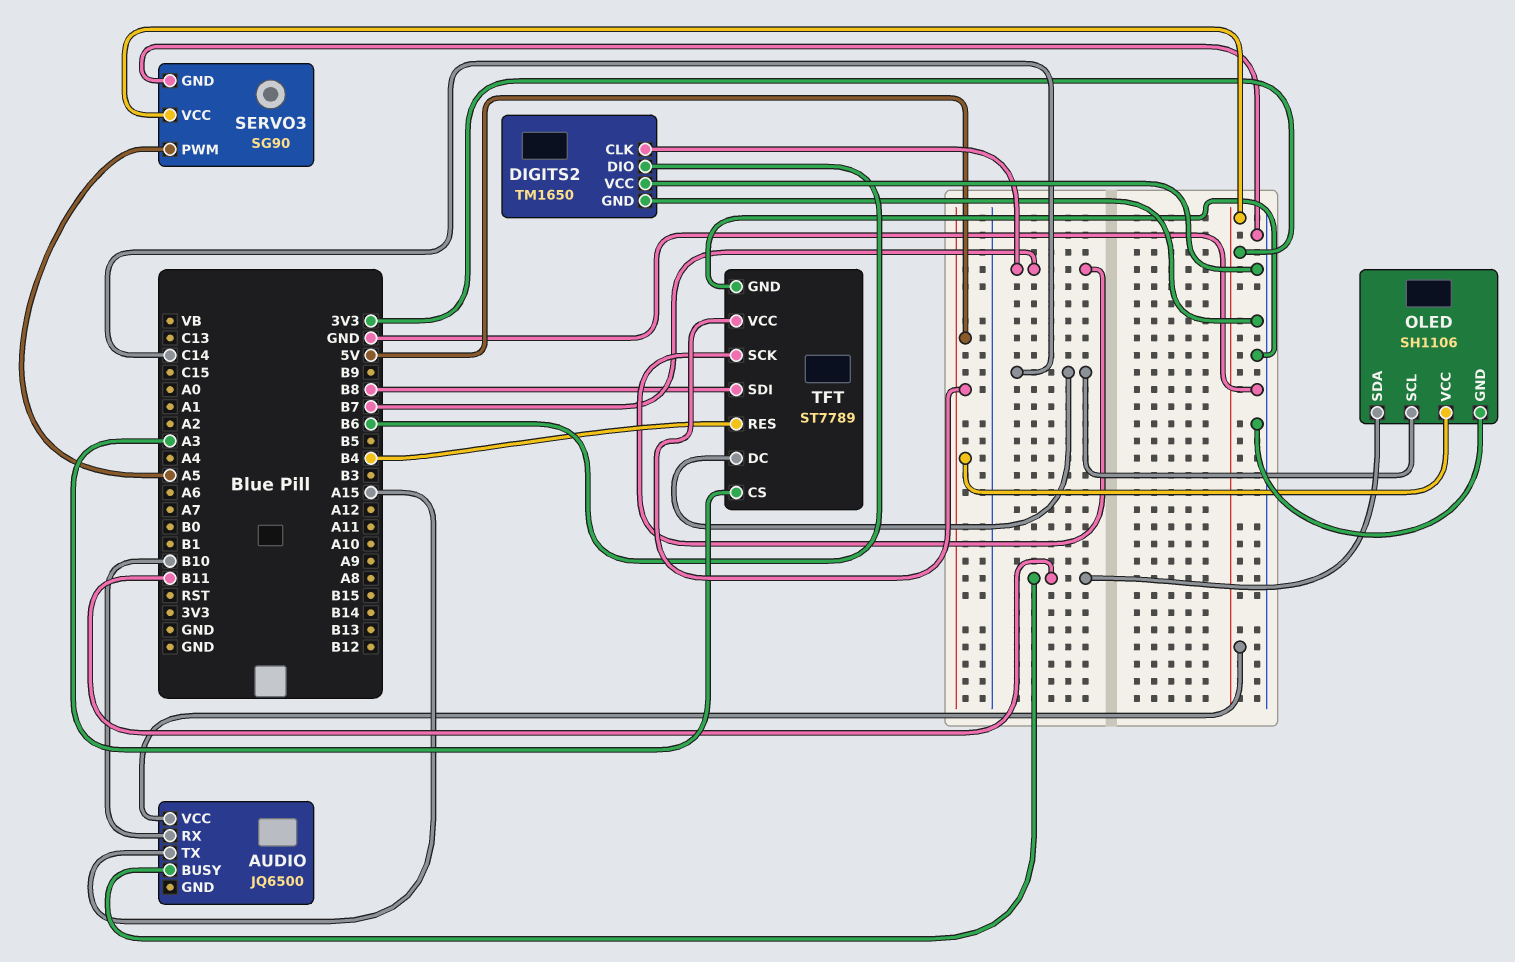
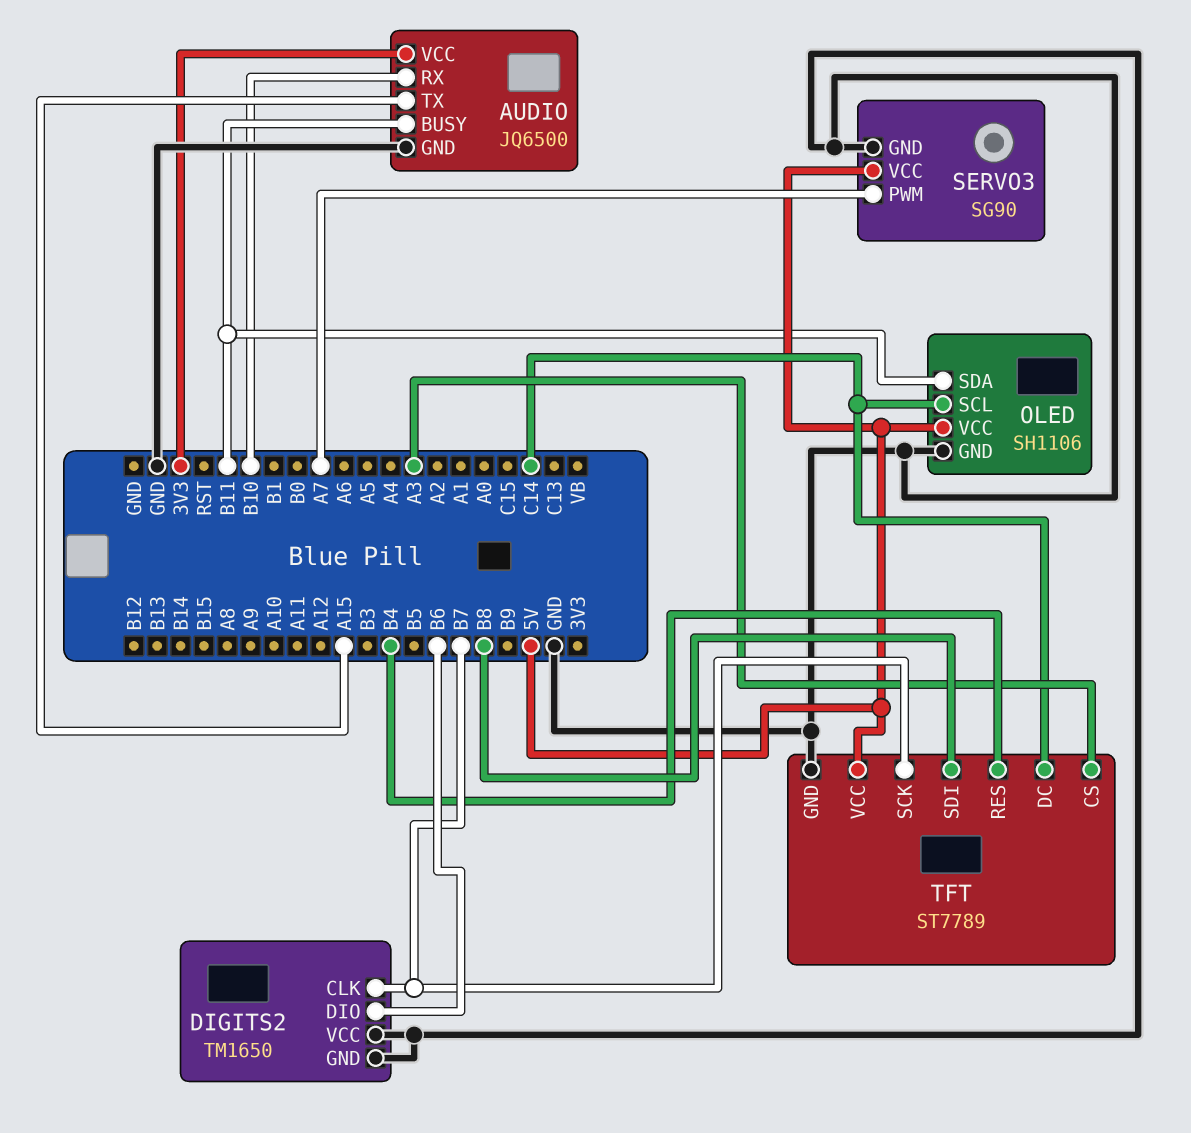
AUDIO pin GND: none -> GND
SERVO3 pin PWM: A5 -> A7
SERVO3 pin VCC: 3V3 -> 5V

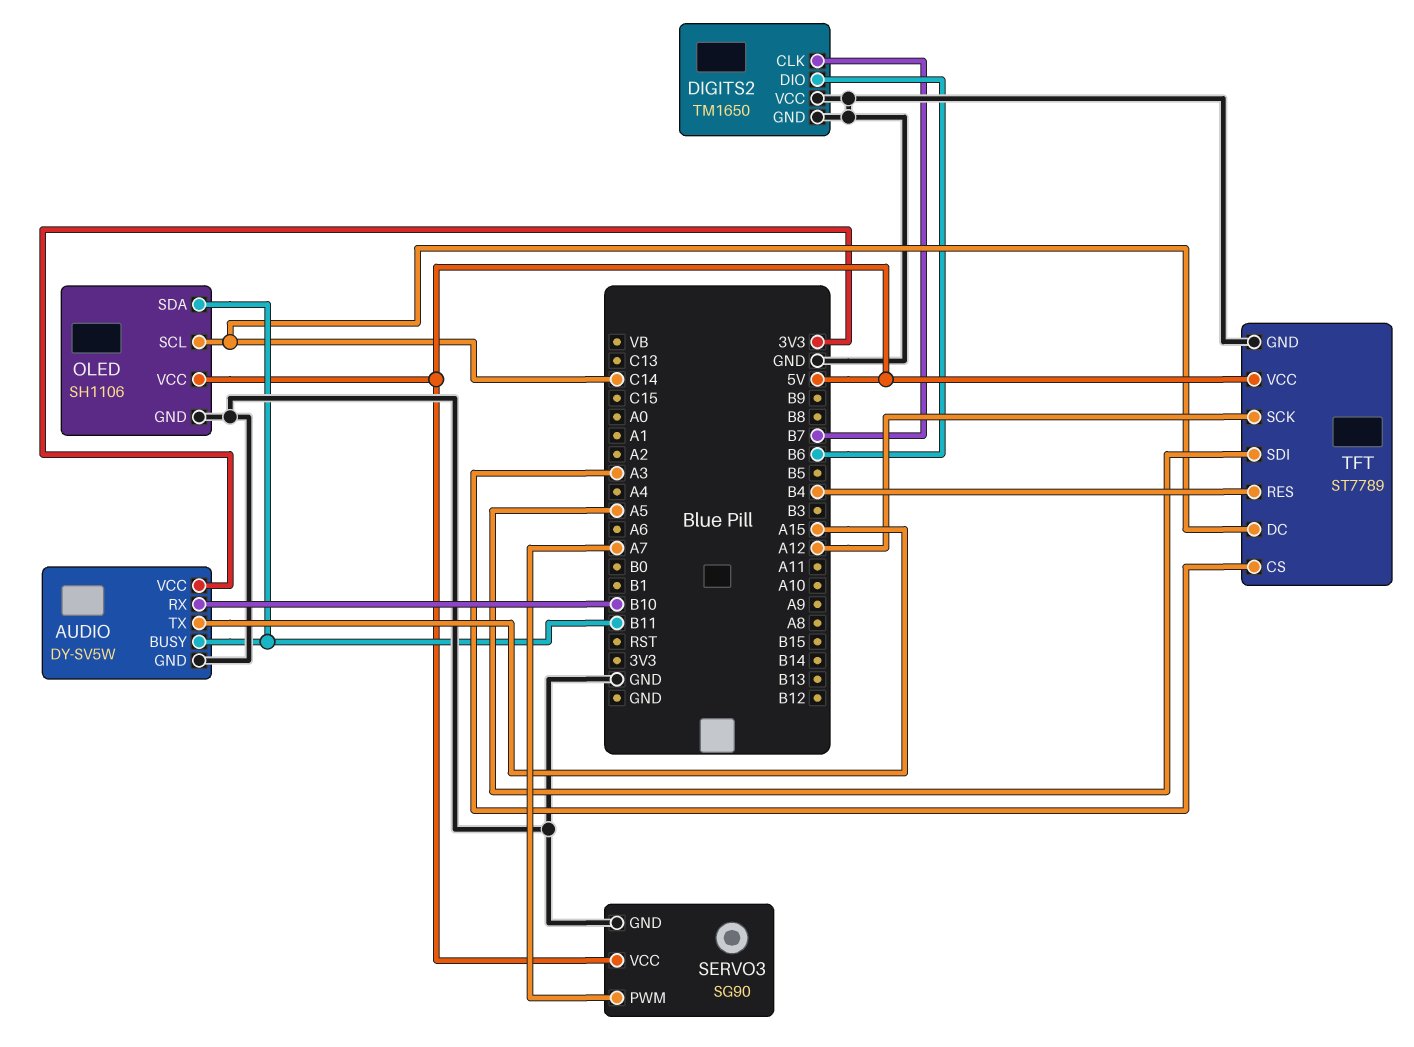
AUDIO: JQ6500 -> DY-SV5W
TFT pin SCK: B7 -> A12
TFT pin SDI: B8 -> A5

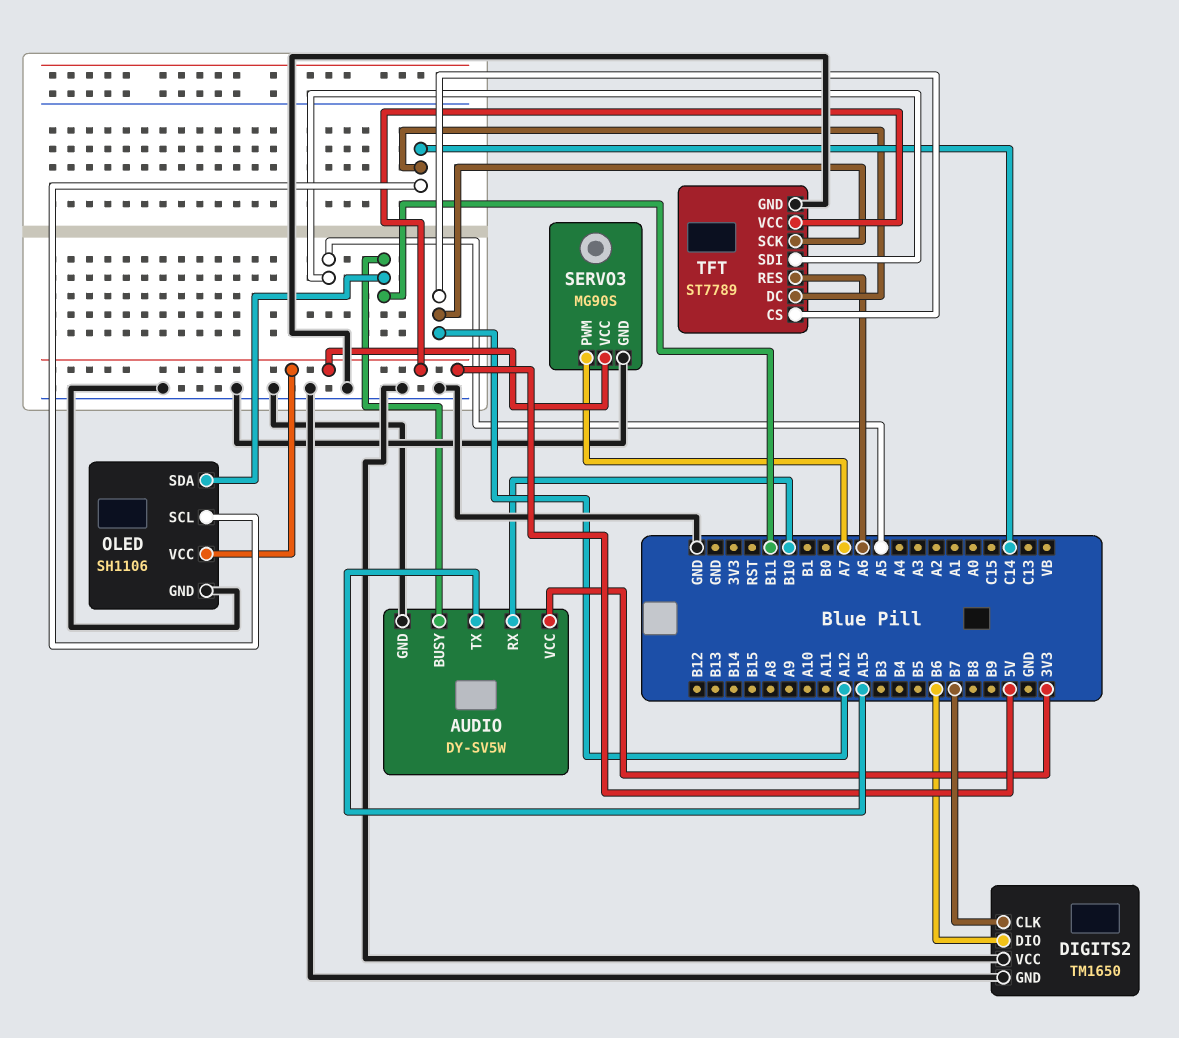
SERVO3: SG90 -> MG90S
TFT pin CS: A3 -> A12
TFT pin RES: B4 -> A6

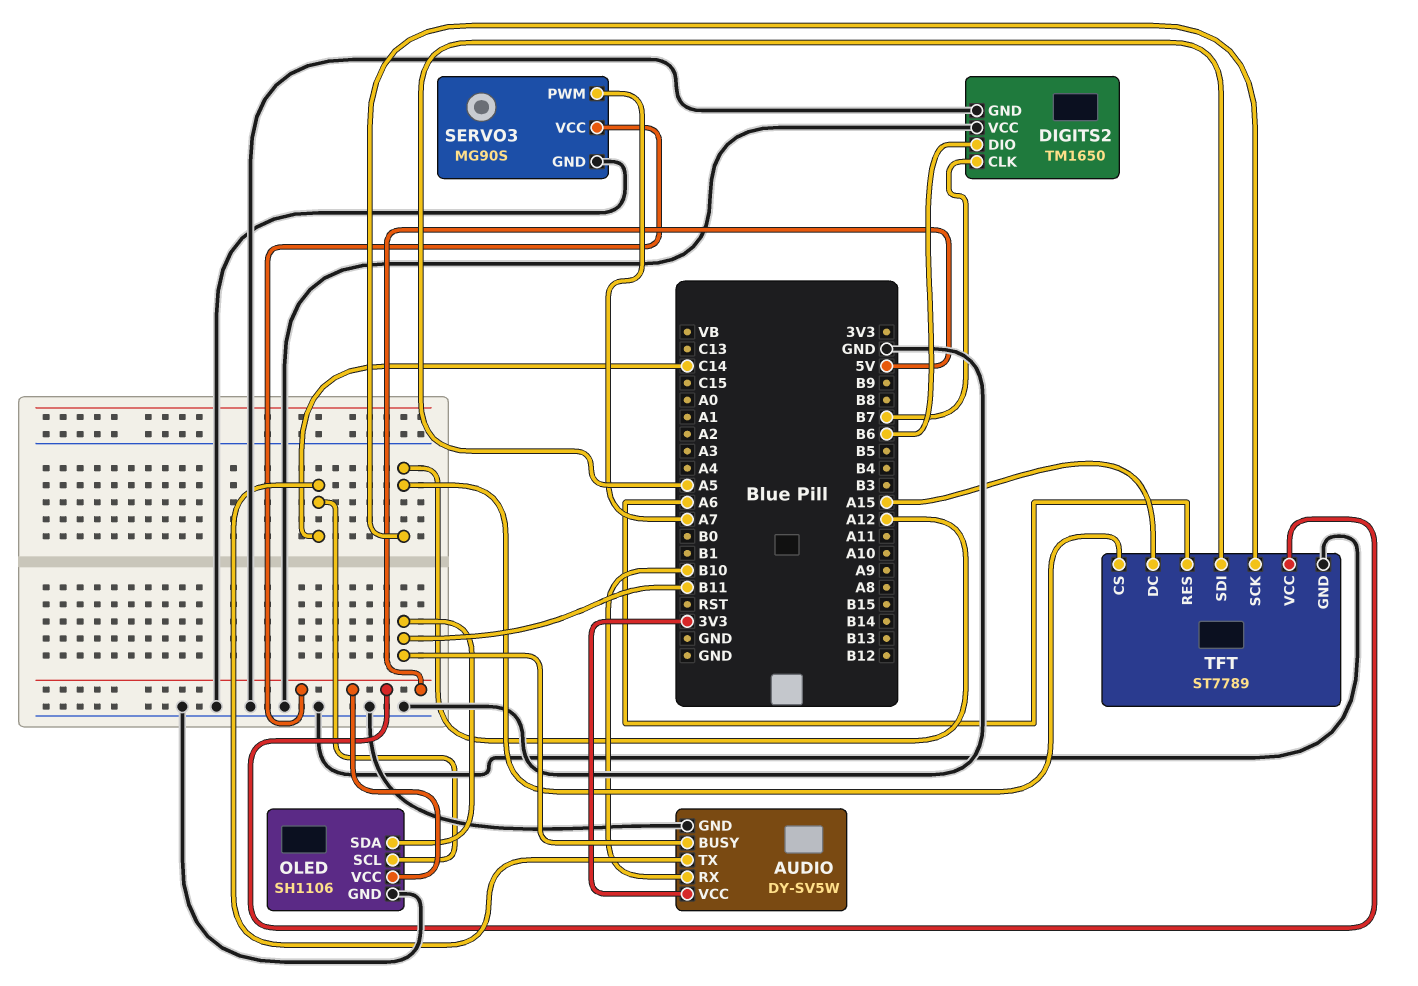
AUDIO pin TX: A15 -> C14
TFT pin DC: C14 -> A15

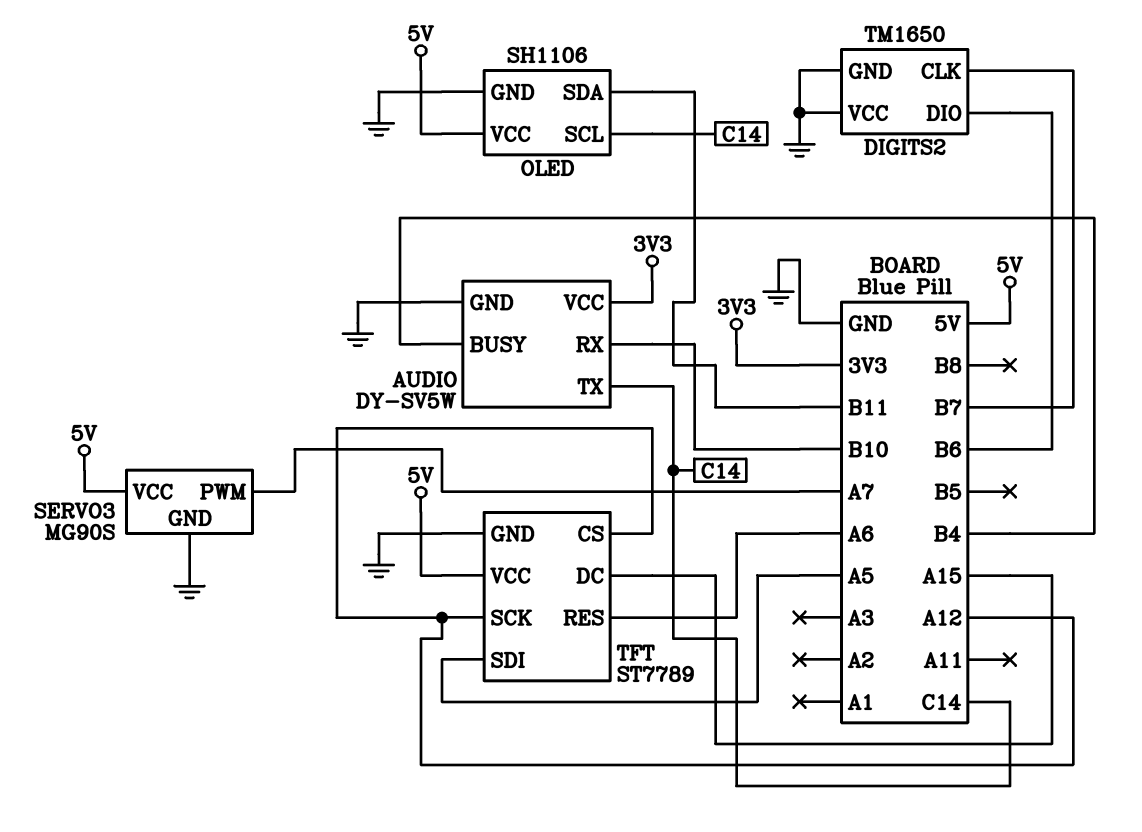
AUDIO pin BUSY: B11 -> B4

